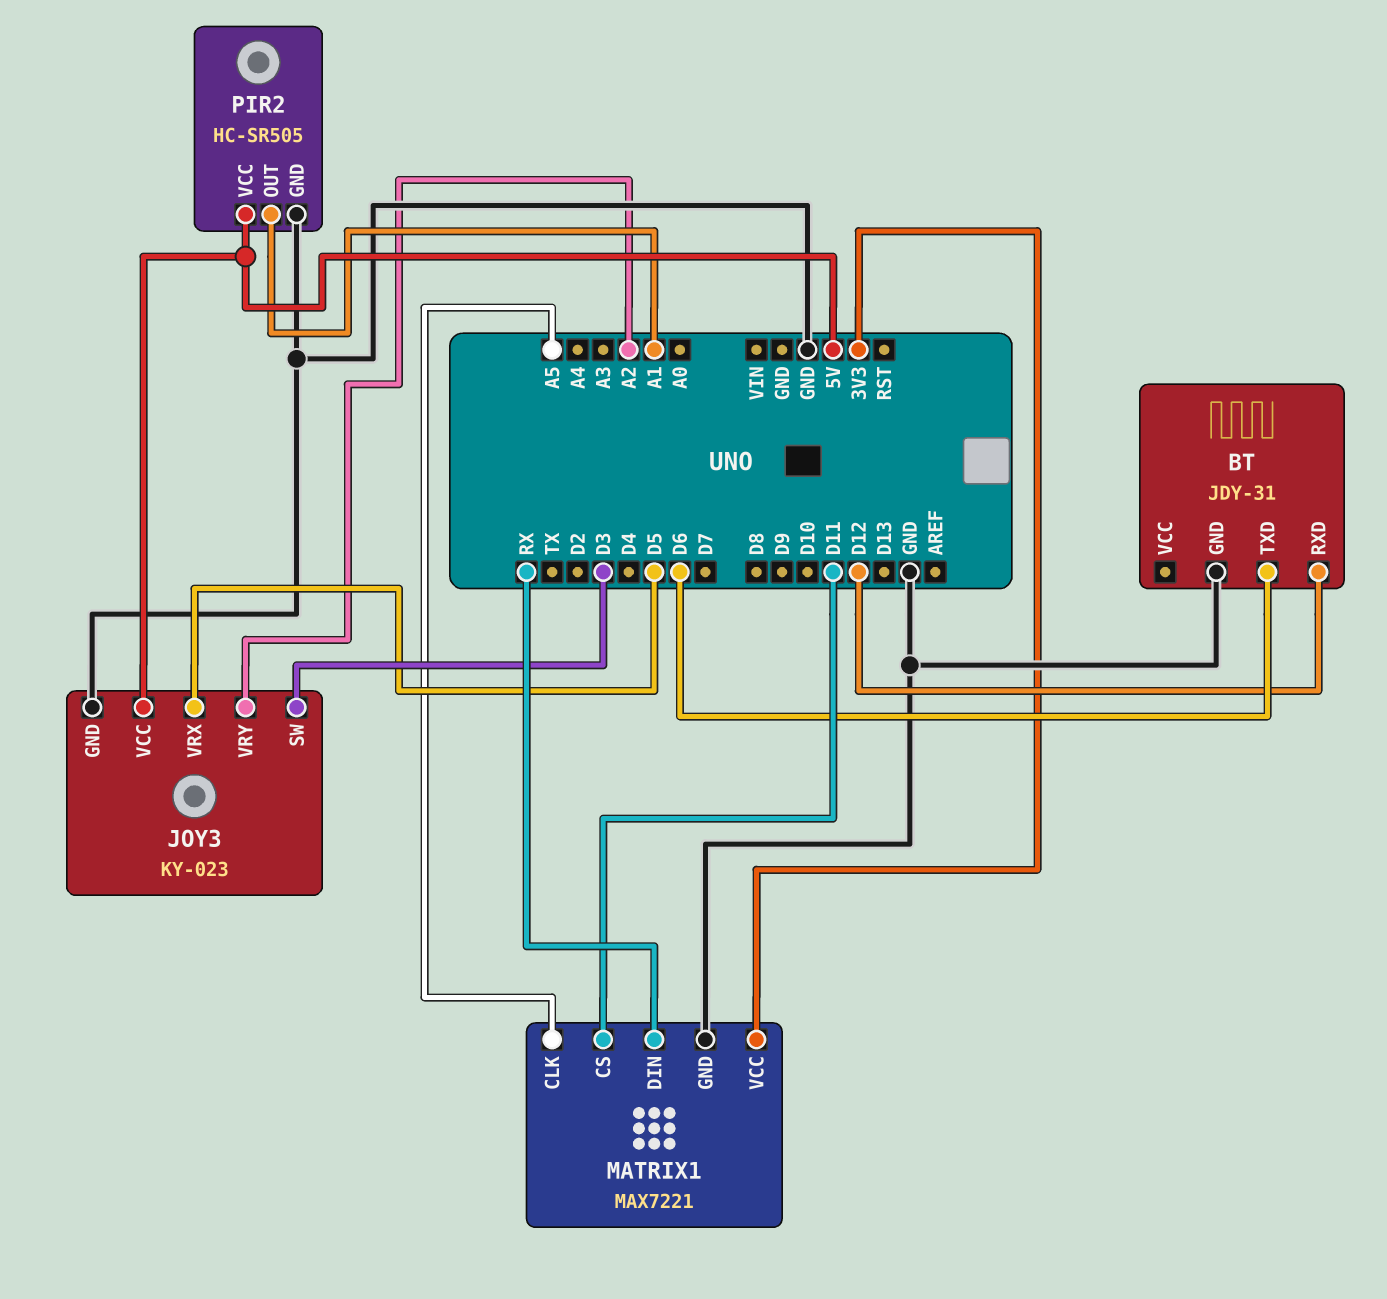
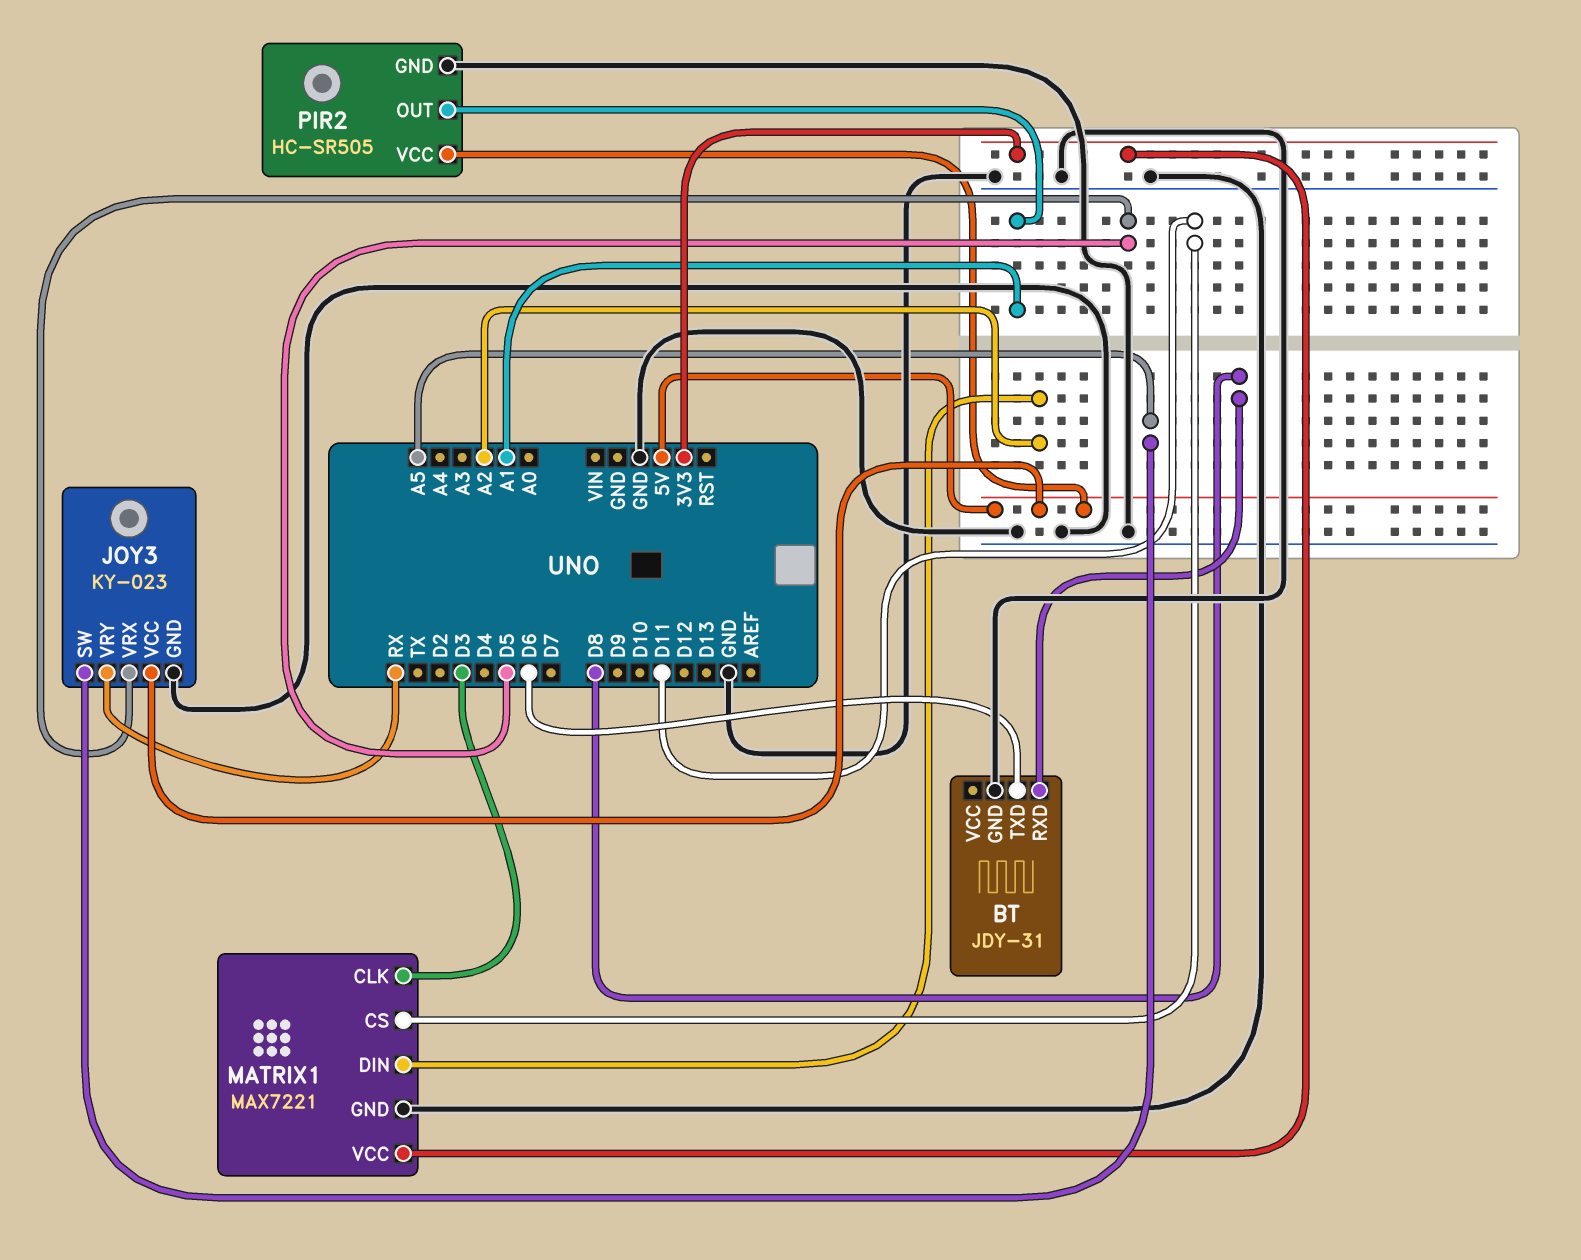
BT pin RXD: D12 -> D8
JOY3 pin SW: D3 -> A5
JOY3 pin VRY: A2 -> RX
MATRIX1 pin CLK: A5 -> D3
MATRIX1 pin DIN: RX -> A2

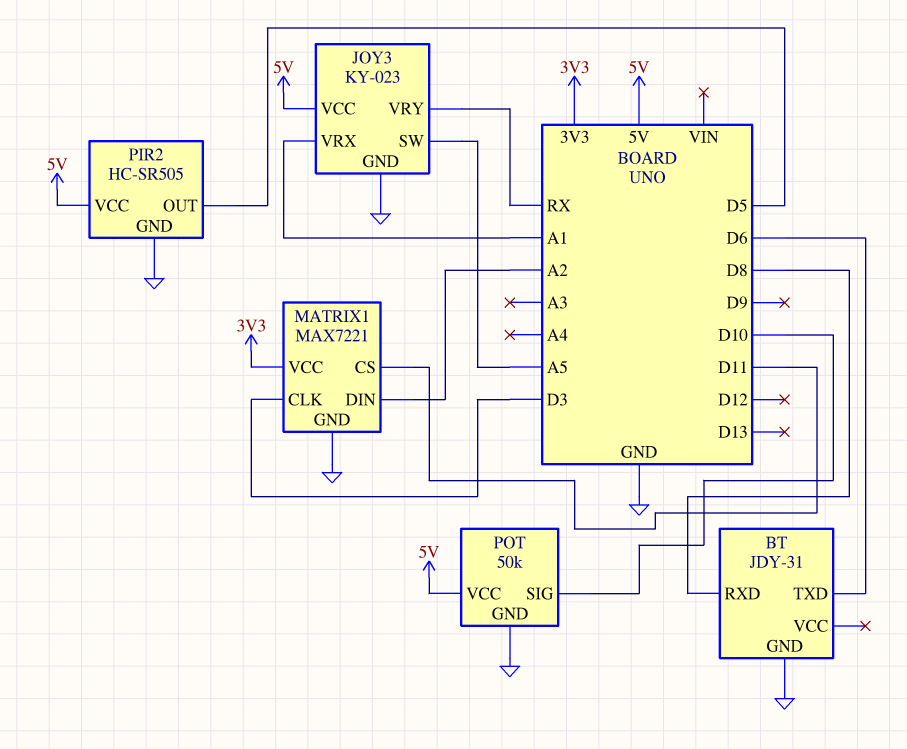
JOY3 pin VRX: D5 -> A1
PIR2 pin OUT: A1 -> D5
POT: none -> 50k
POT pin GND: none -> GND
POT pin SIG: none -> D10
POT pin VCC: none -> 5V

